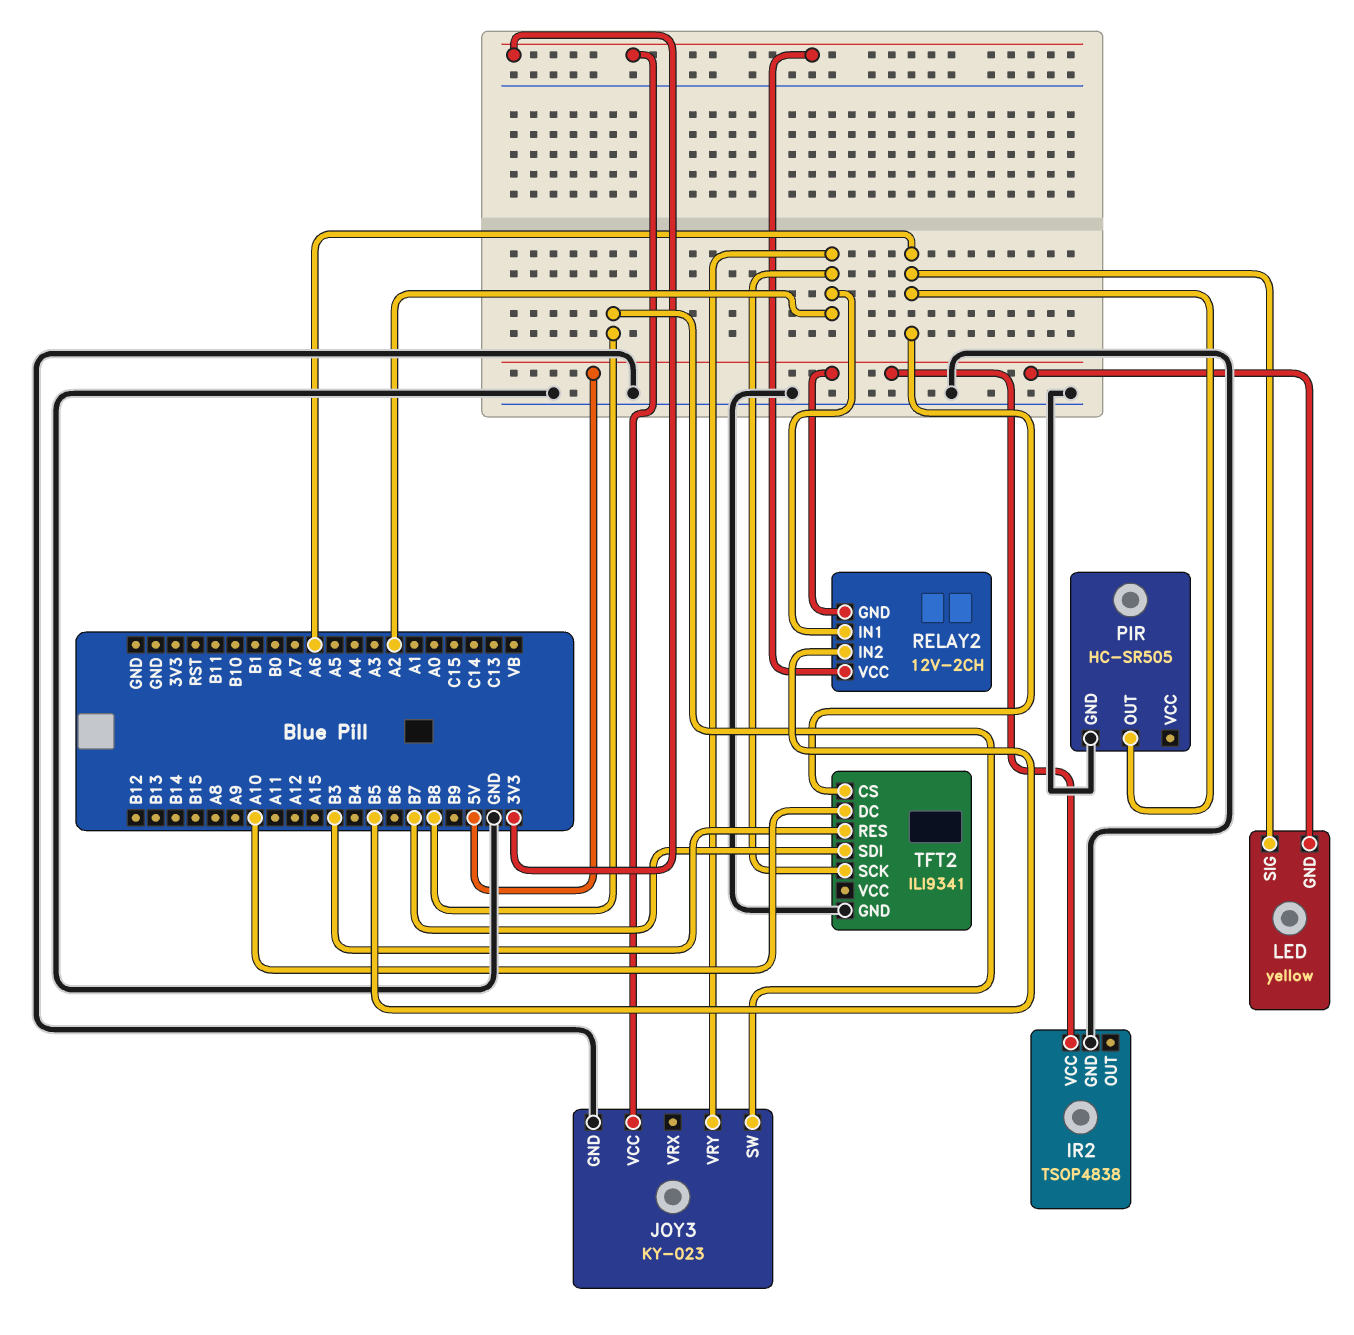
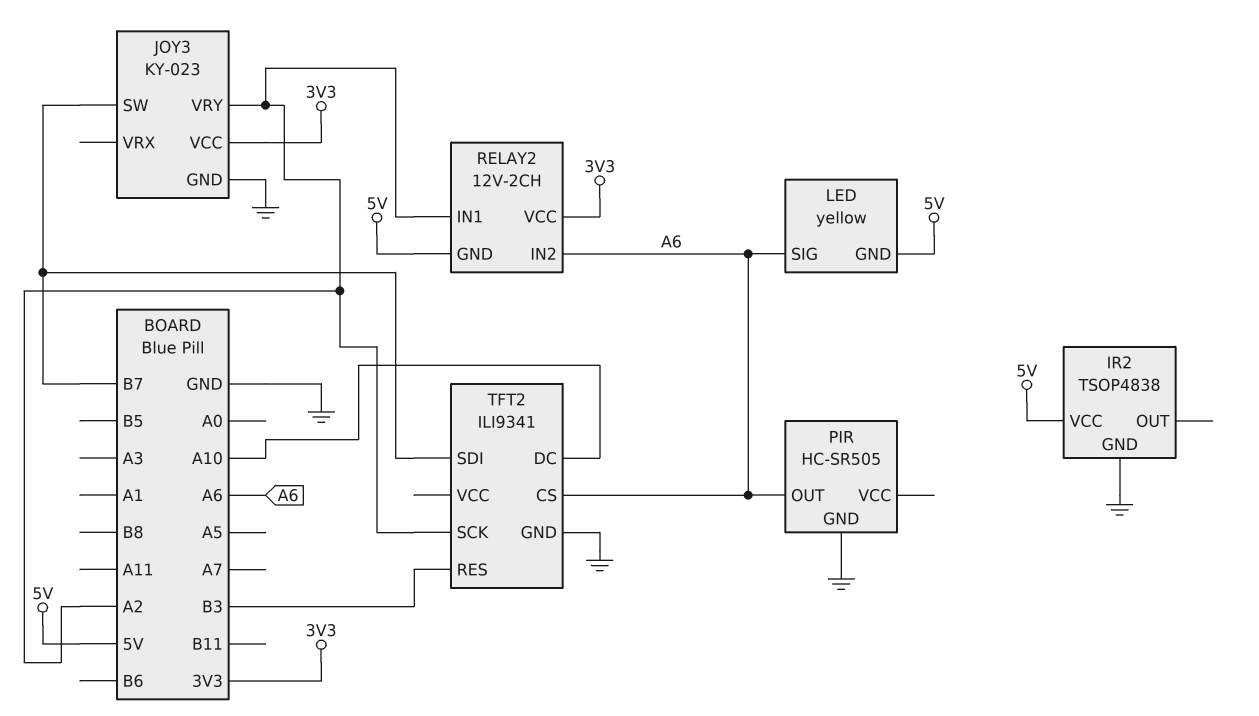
JOY3 pin SW: B8 -> B7
RELAY2 pin IN2: B5 -> A6

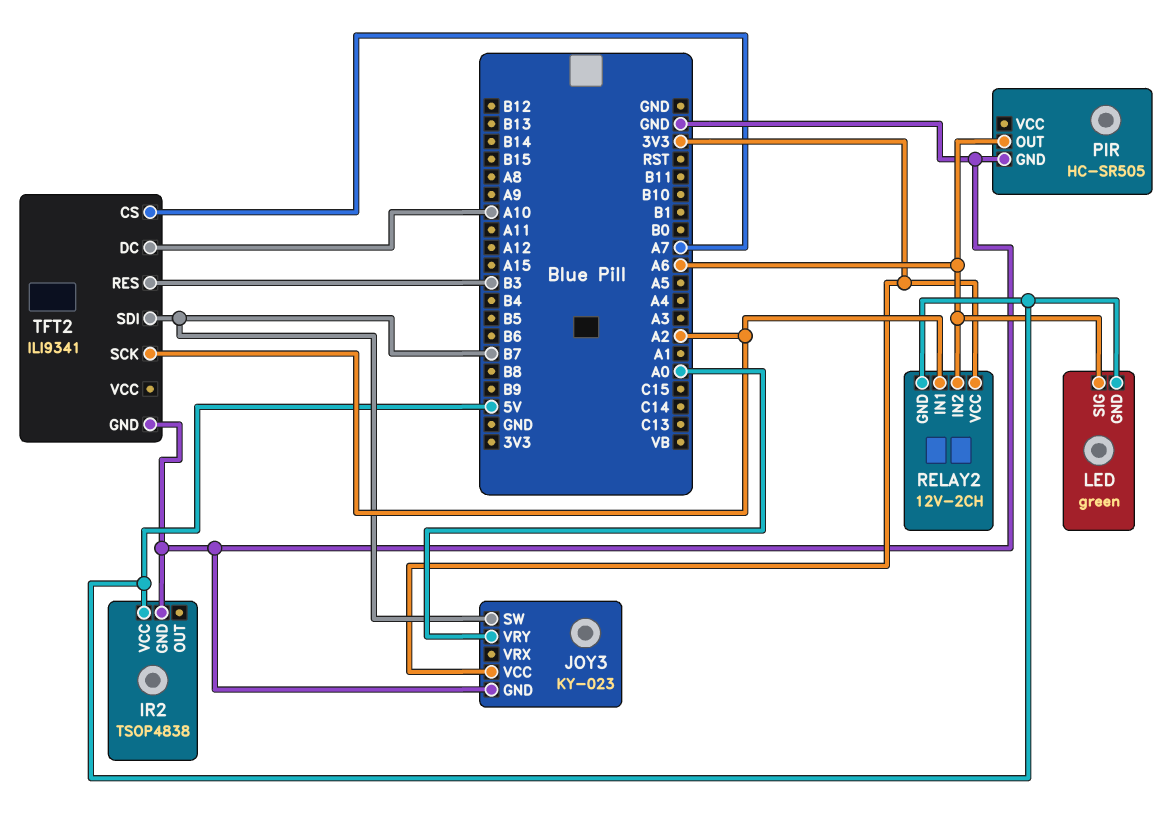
JOY3 pin VRY: A2 -> A0
LED: yellow -> green
TFT2 pin CS: A6 -> A7

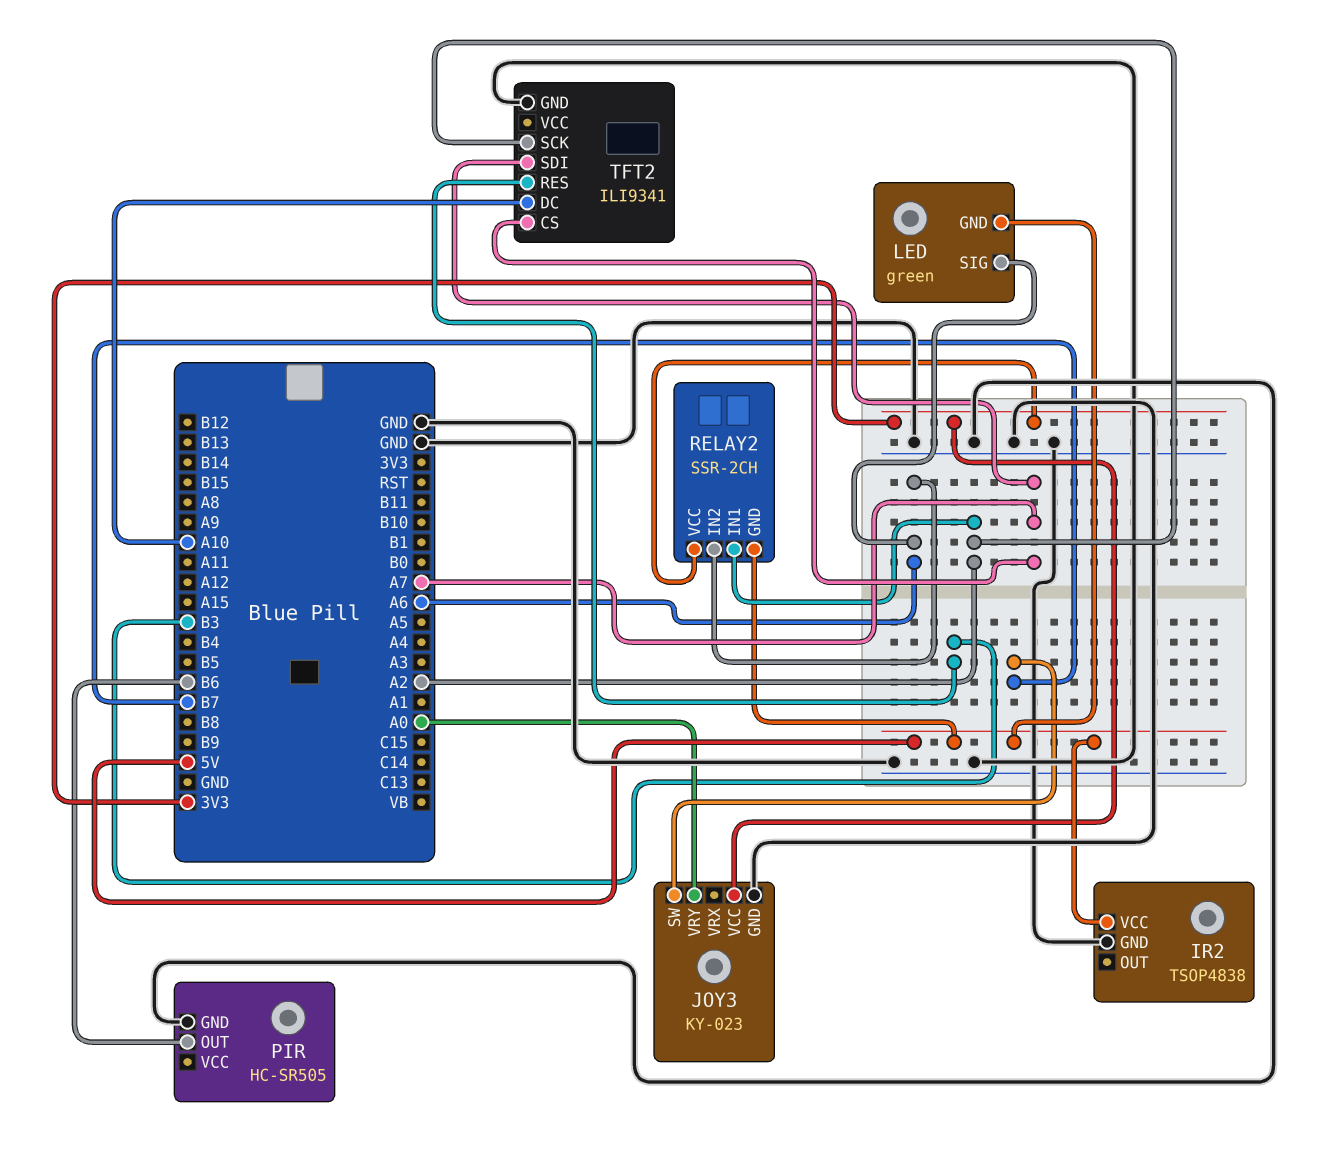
PIR pin OUT: A6 -> B6
RELAY2: 12V-2CH -> SSR-2CH
TFT2 pin SDI: B7 -> A7

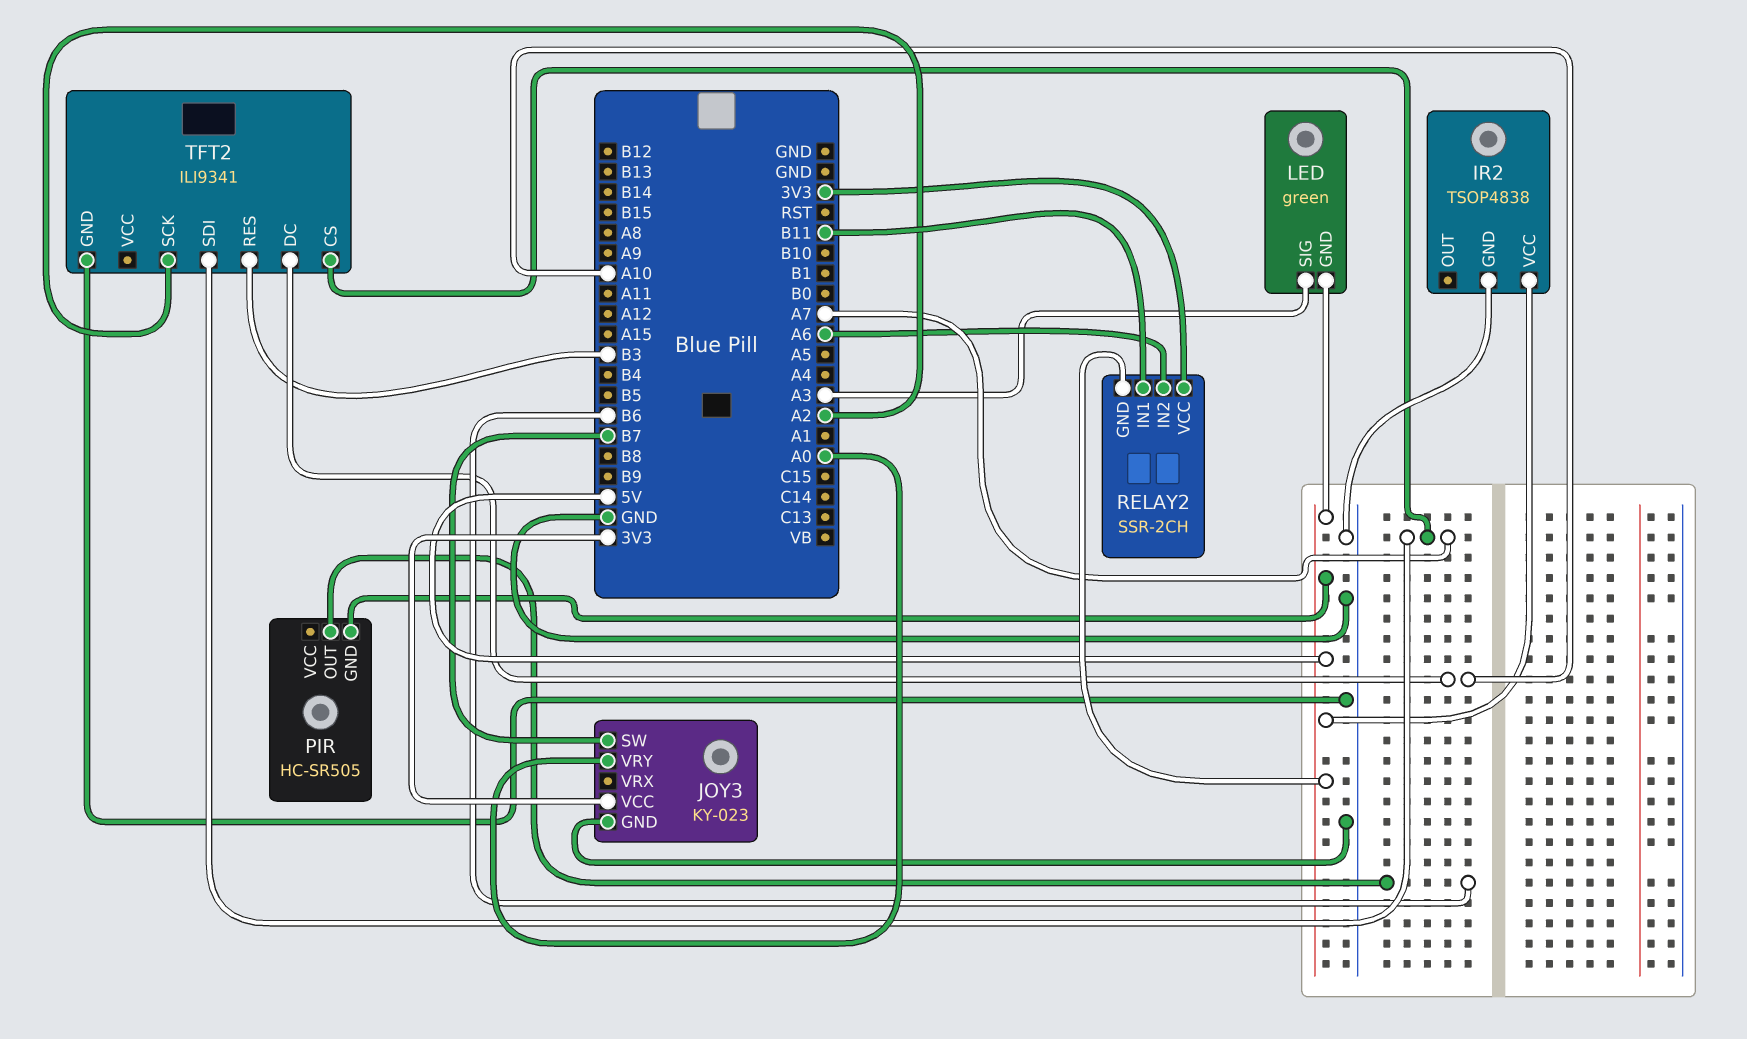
LED pin SIG: A6 -> A3
PIR pin GND: GND -> 5V
RELAY2 pin IN1: A2 -> B11

